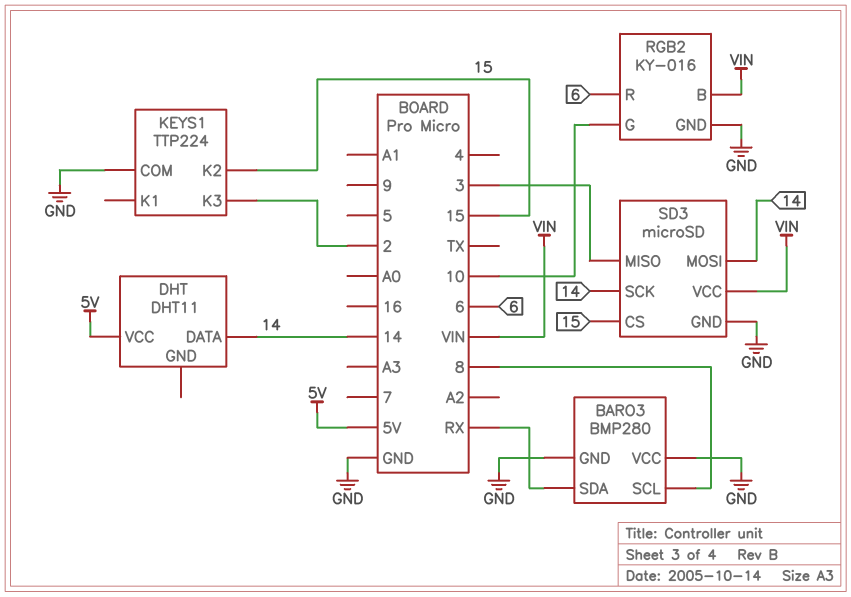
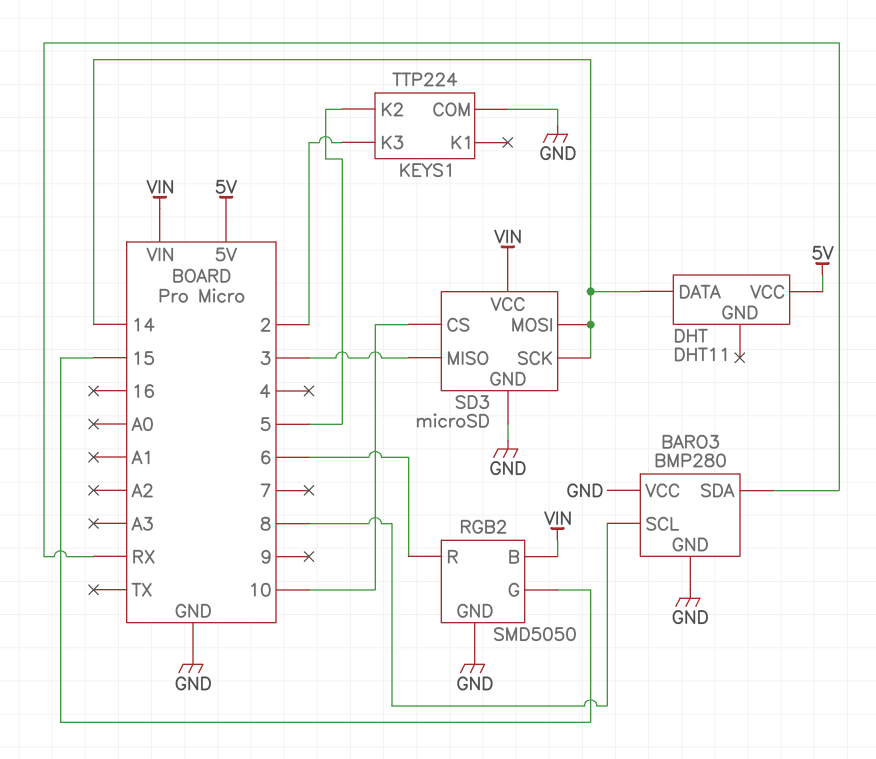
KEYS1 pin K2: 15 -> 5
RGB2: KY-016 -> SMD5050
RGB2 pin G: 10 -> 15
SD3 pin CS: 15 -> 10

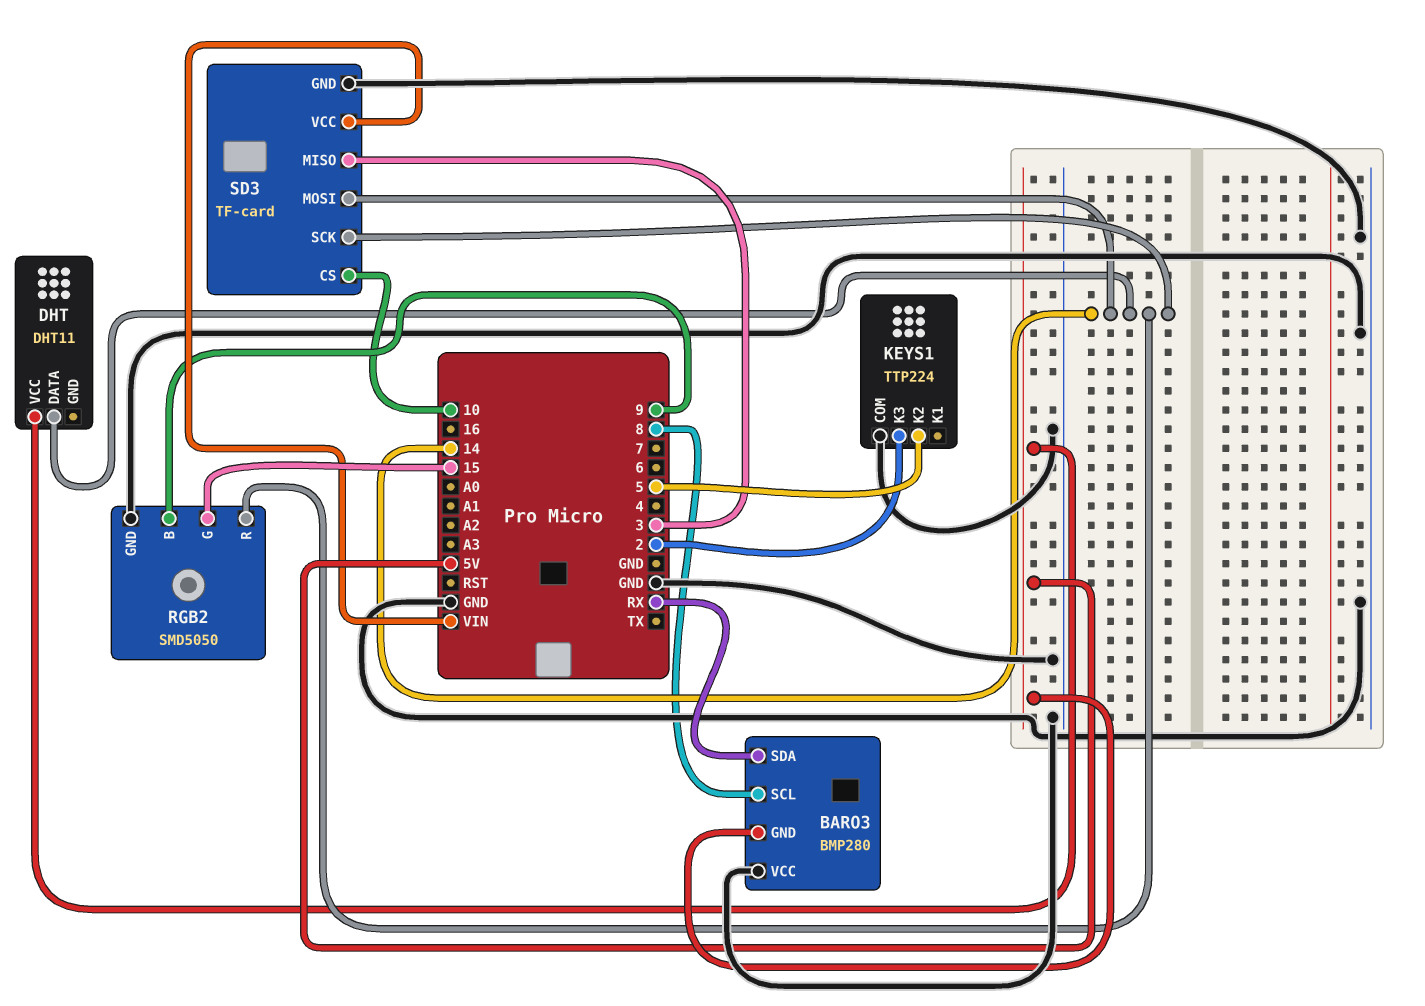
BARO3 pin GND: GND -> 5V
RGB2 pin B: VIN -> 9
RGB2 pin R: 6 -> 14
SD3: microSD -> TF-card

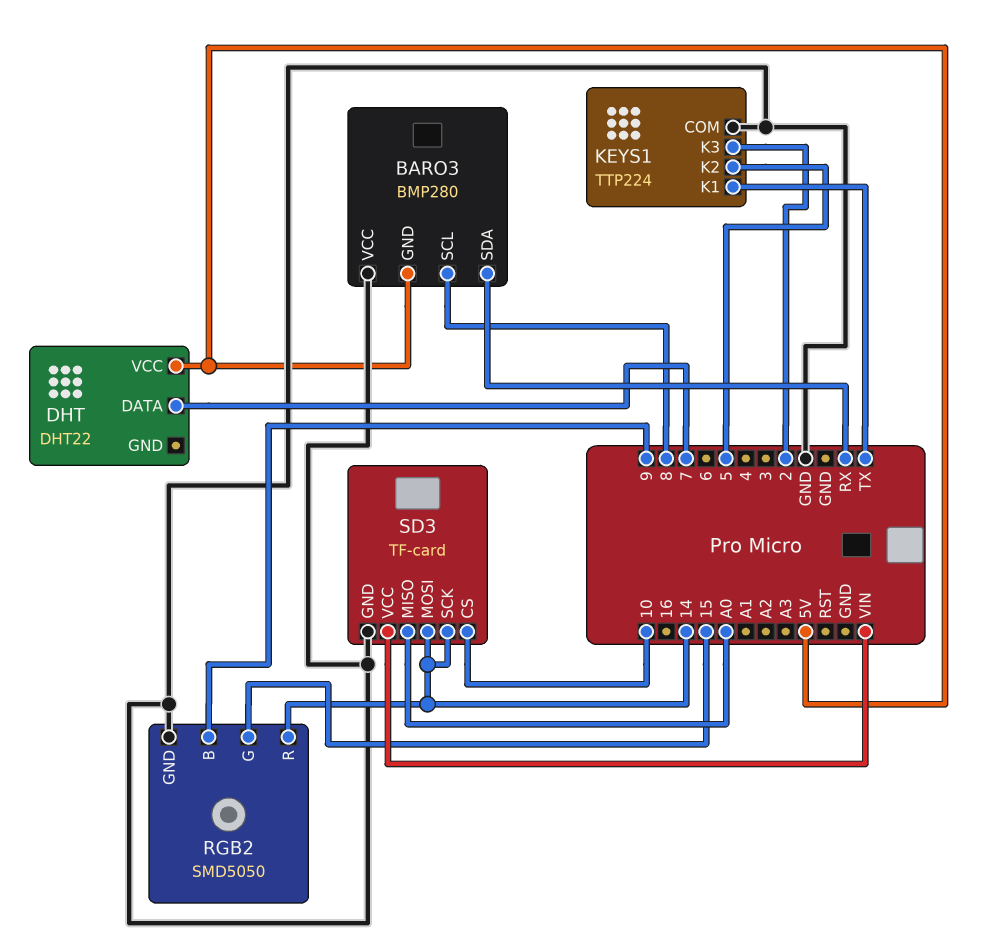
DHT: DHT11 -> DHT22
DHT pin DATA: 14 -> 7
KEYS1 pin K1: none -> TX
SD3 pin MISO: 3 -> A0

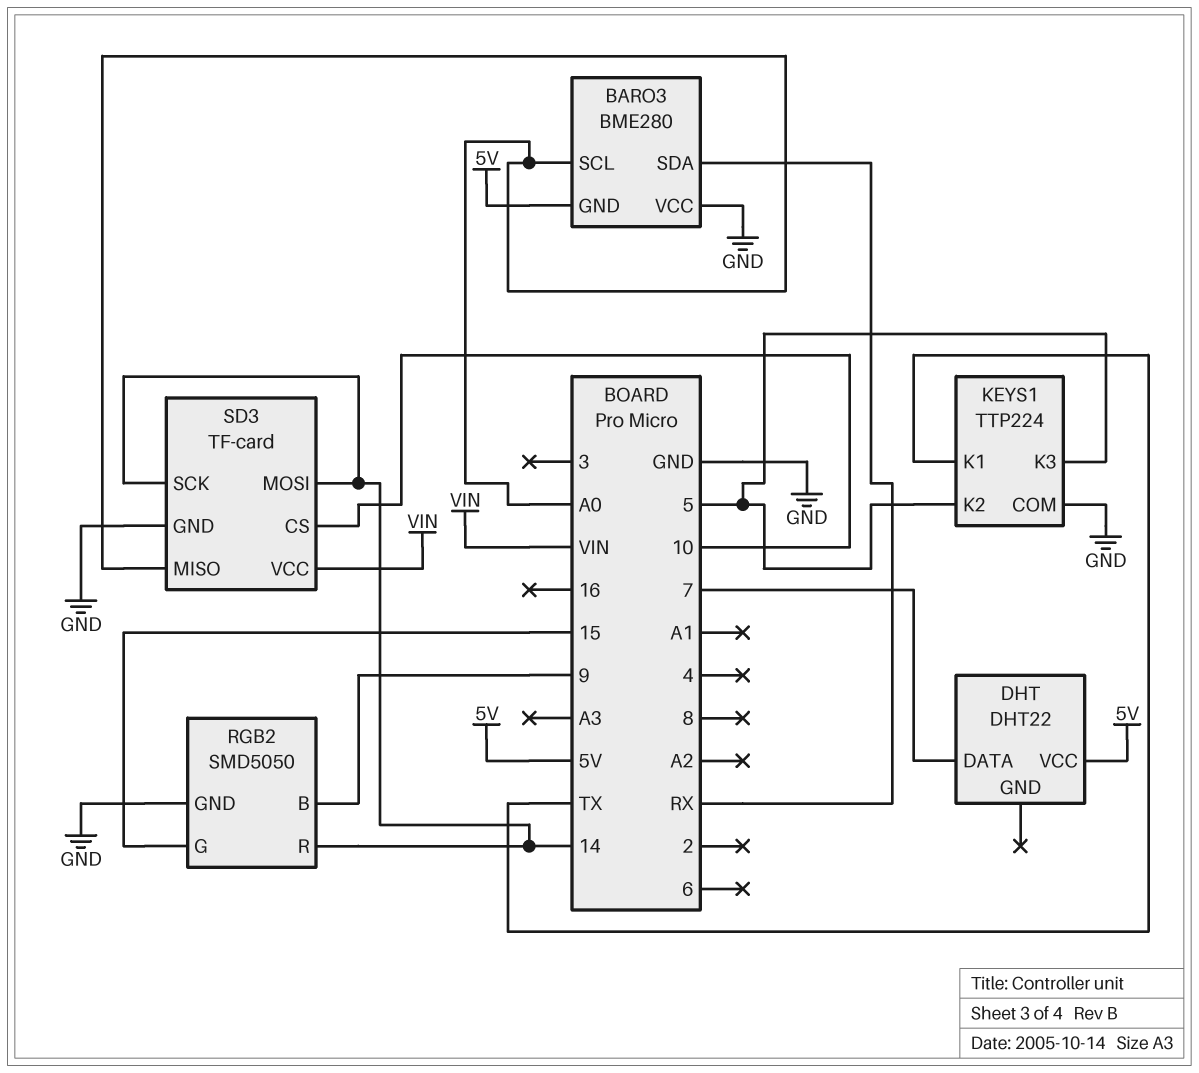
BARO3: BMP280 -> BME280
BARO3 pin SCL: 8 -> A0
KEYS1 pin K3: 2 -> 5

